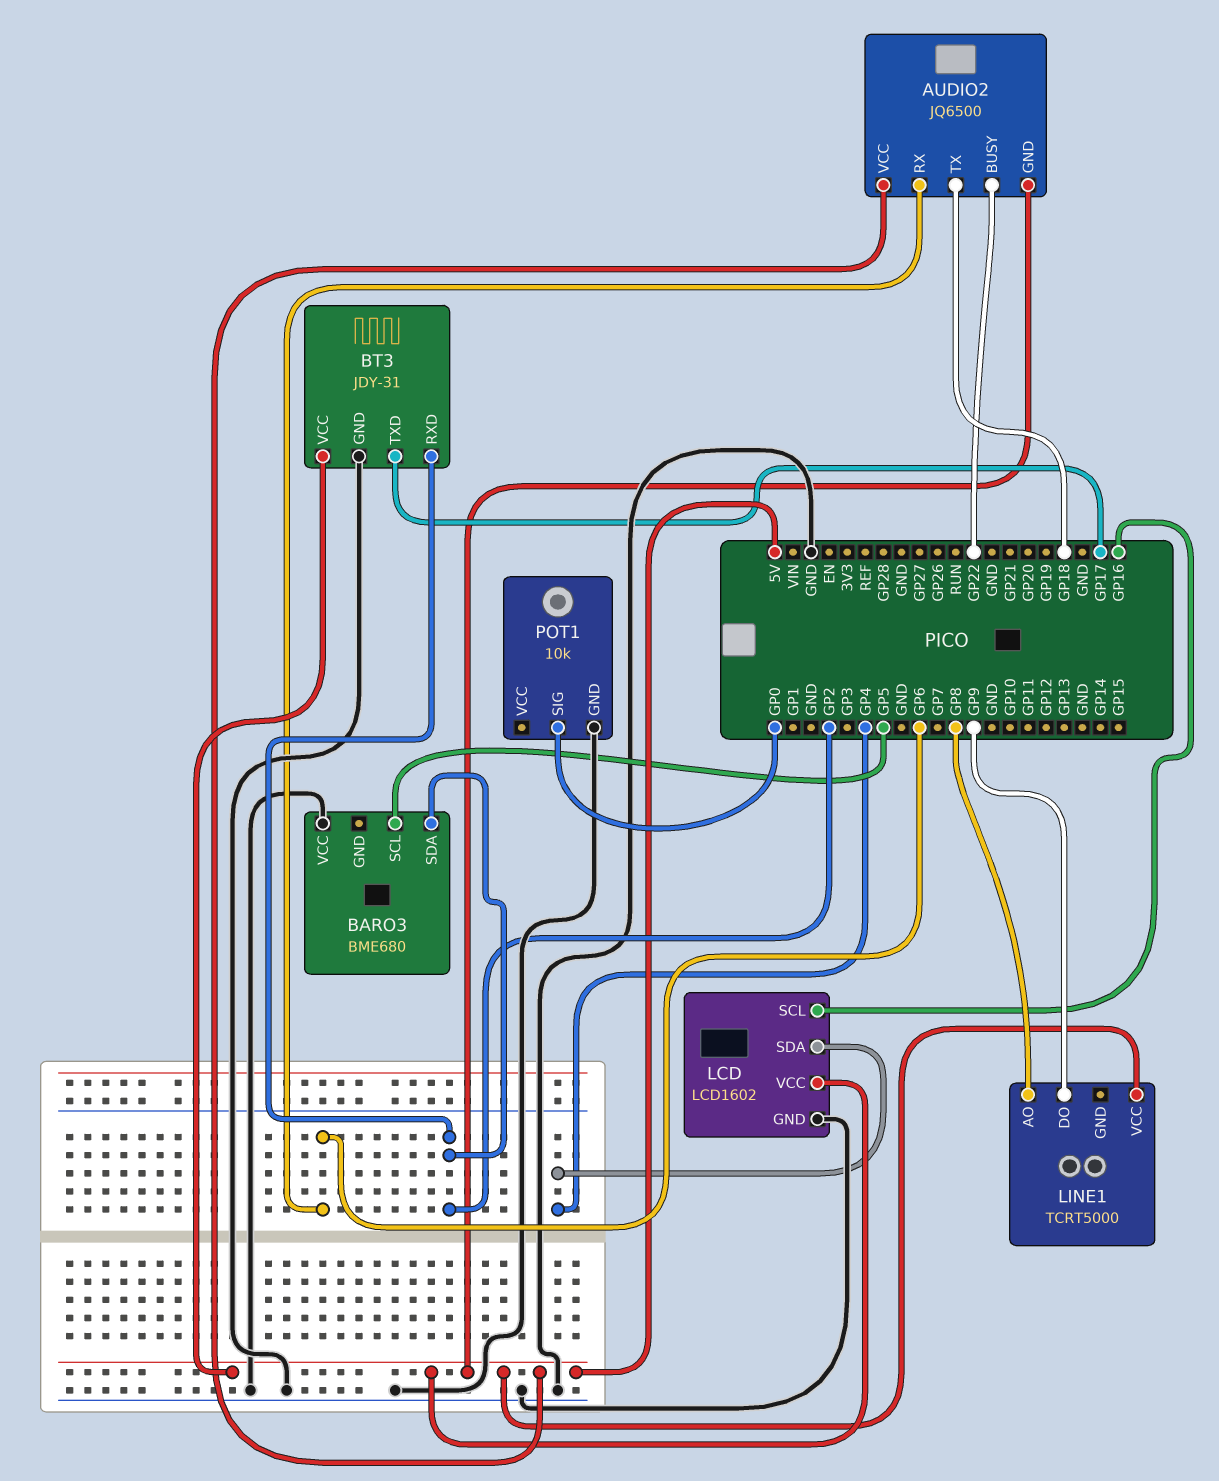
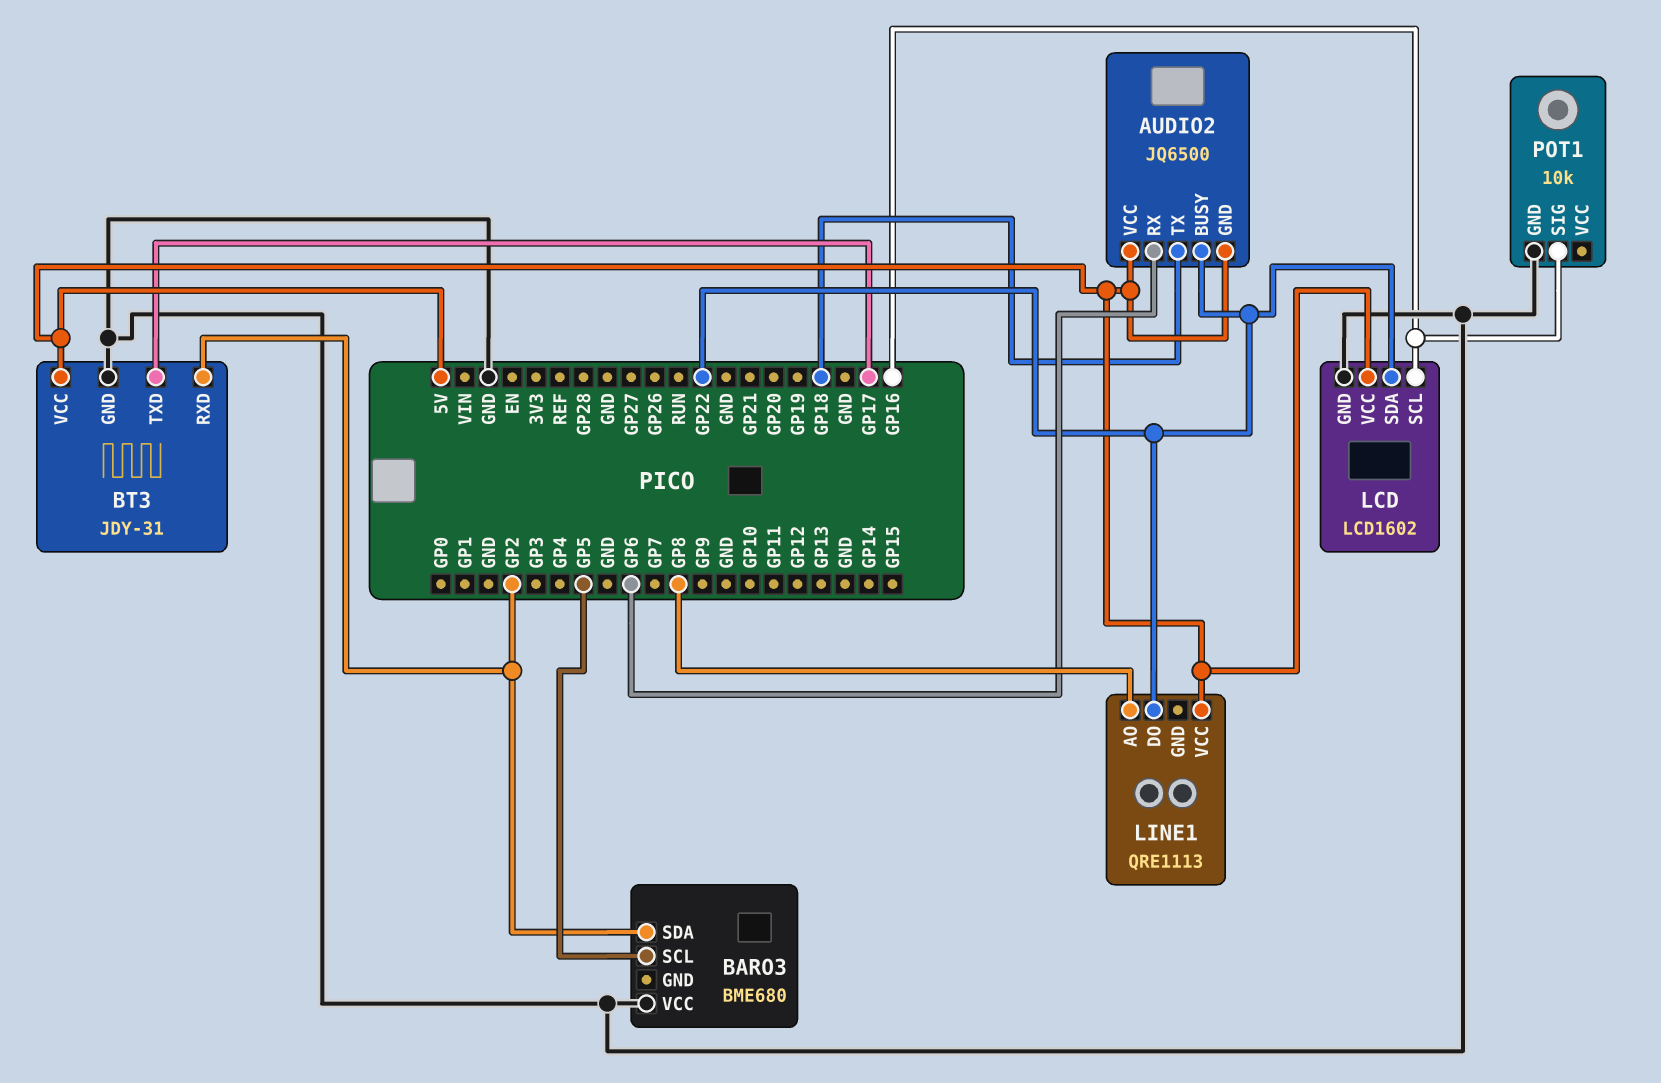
LCD pin SDA: GP4 -> GP22
LINE1: TCRT5000 -> QRE1113
LINE1 pin DO: GP9 -> GP22
POT1 pin SIG: GP0 -> GP16

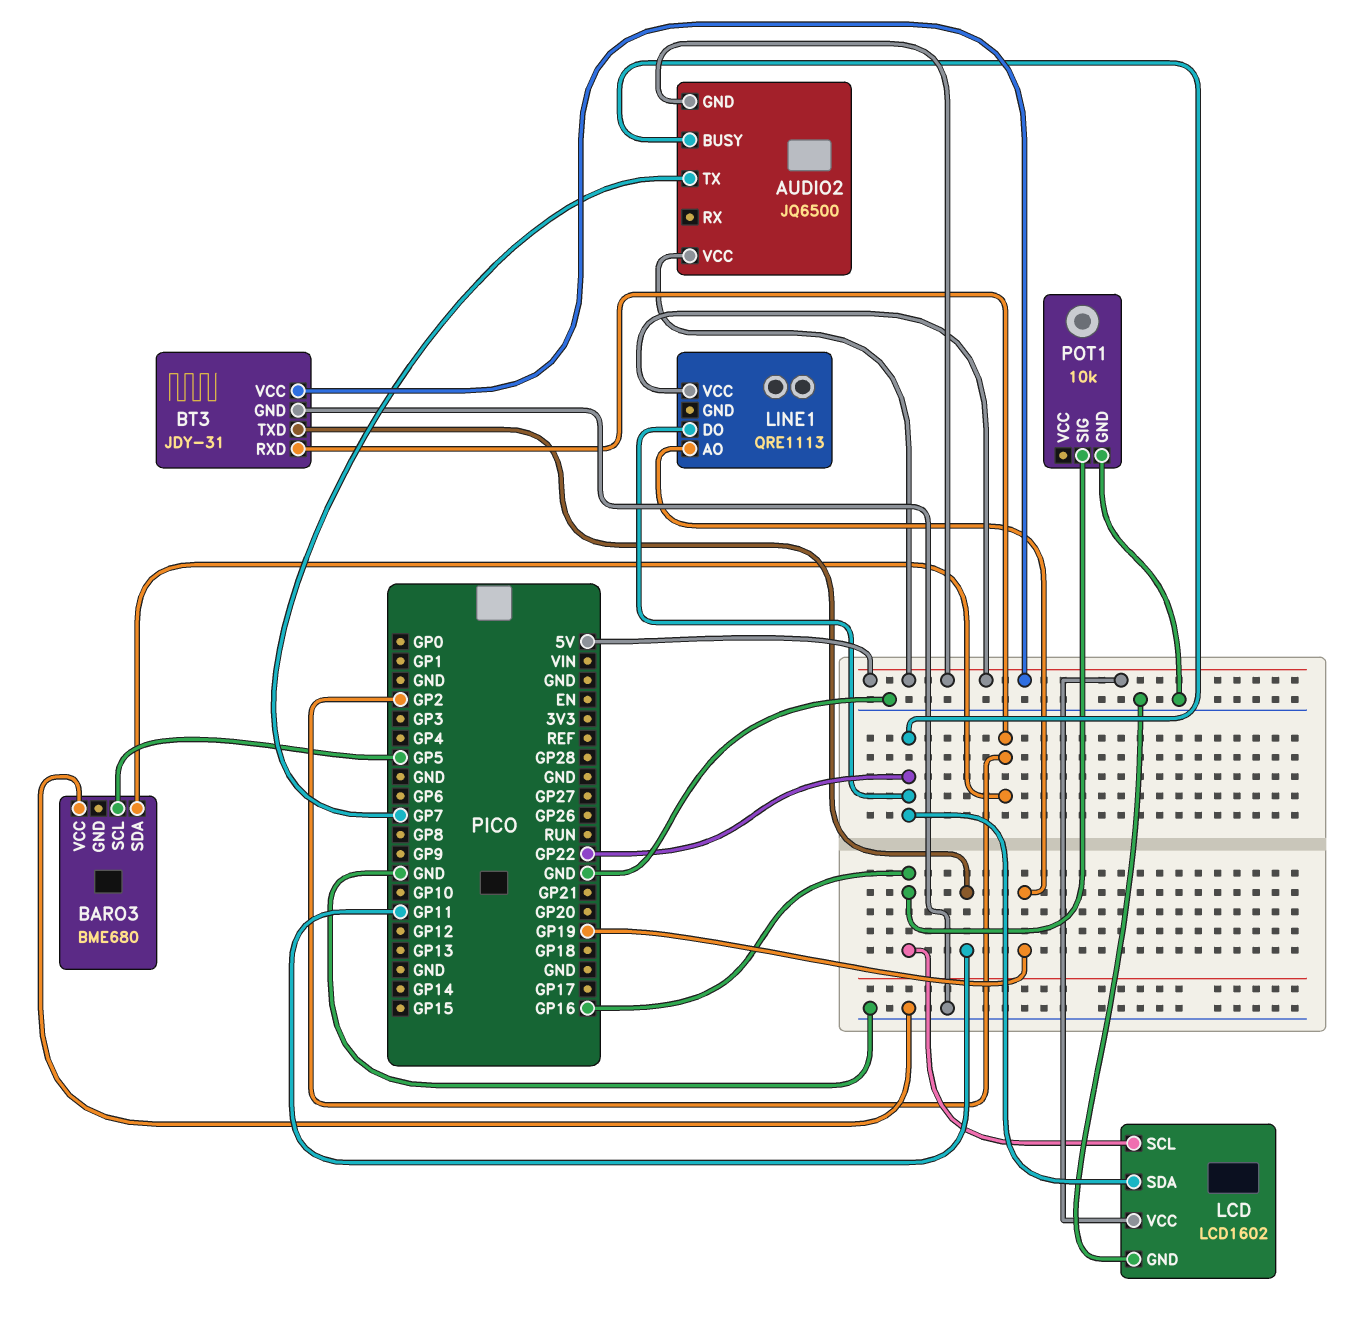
AUDIO2 pin RX: GP6 -> none
AUDIO2 pin TX: GP18 -> GP7
BT3 pin TXD: GP17 -> GP11
LINE1 pin AO: GP8 -> GP19

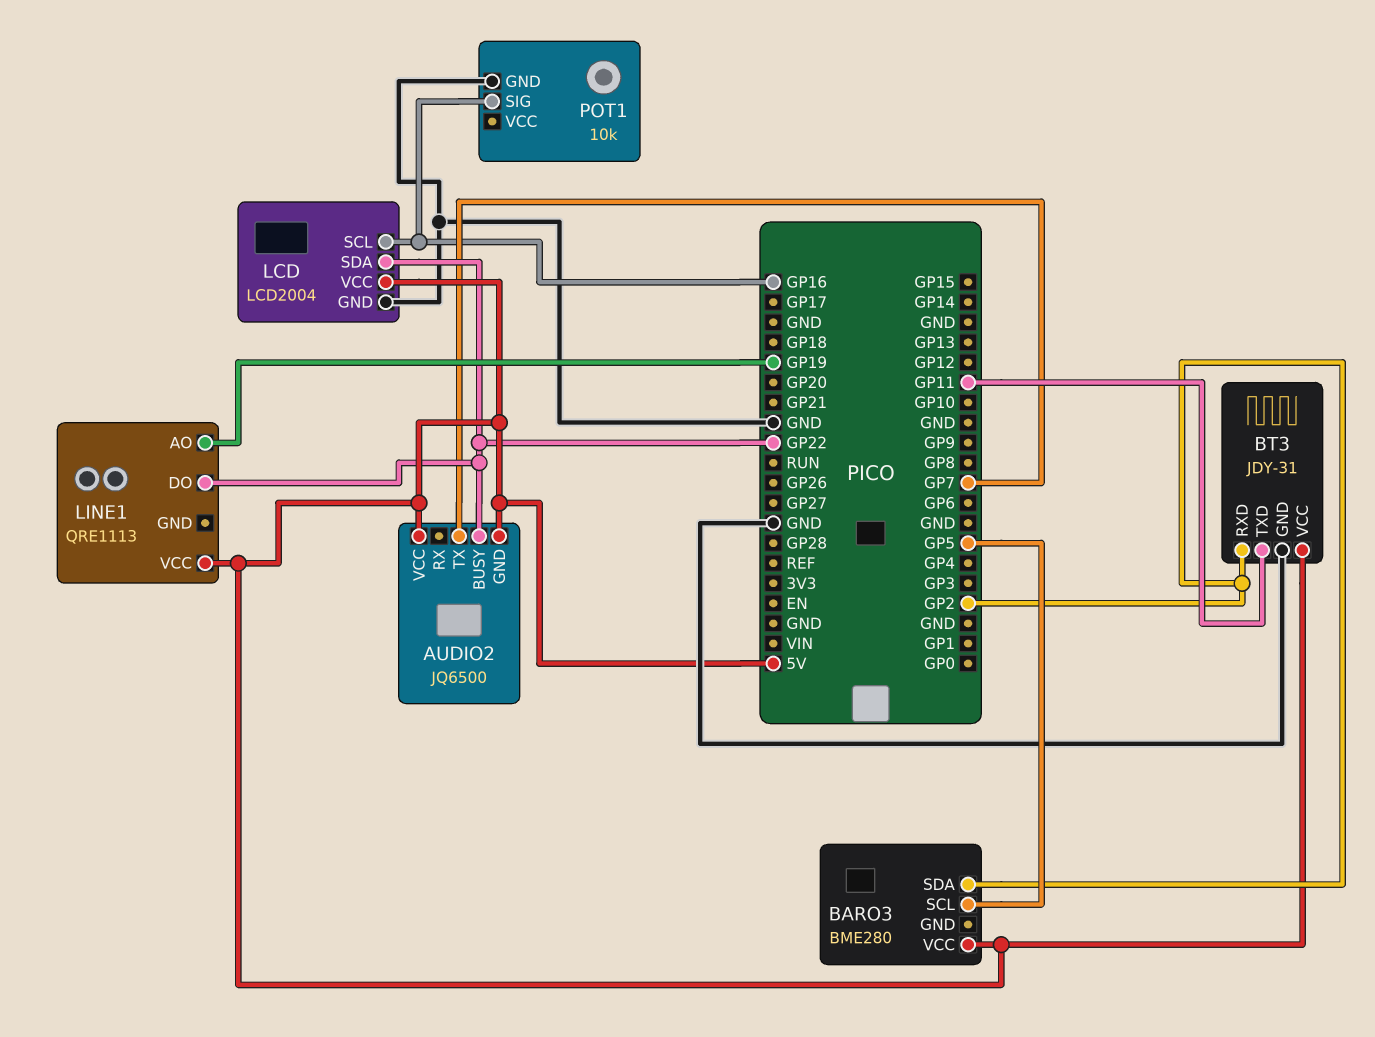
BARO3: BME680 -> BME280
BARO3 pin VCC: GND -> 5V
LCD: LCD1602 -> LCD2004

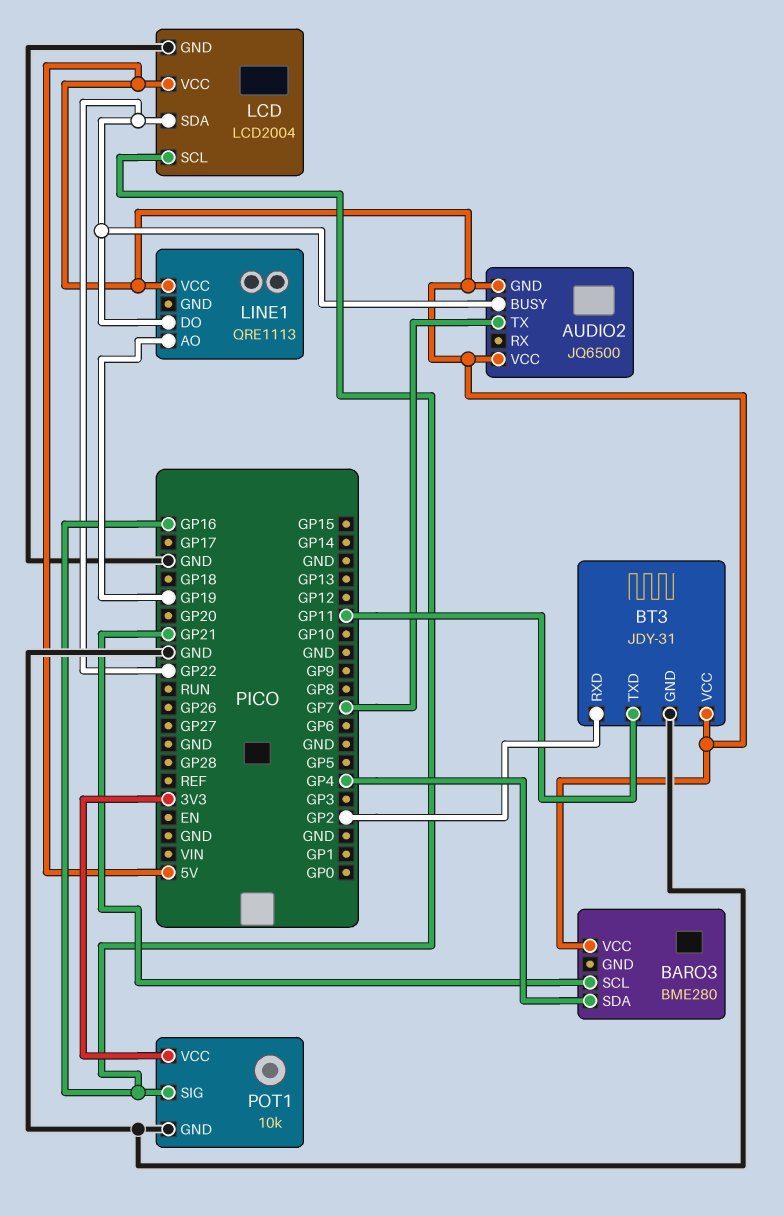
BARO3 pin SCL: GP5 -> GP21
BARO3 pin SDA: GP2 -> GP4
POT1 pin VCC: none -> 3V3

